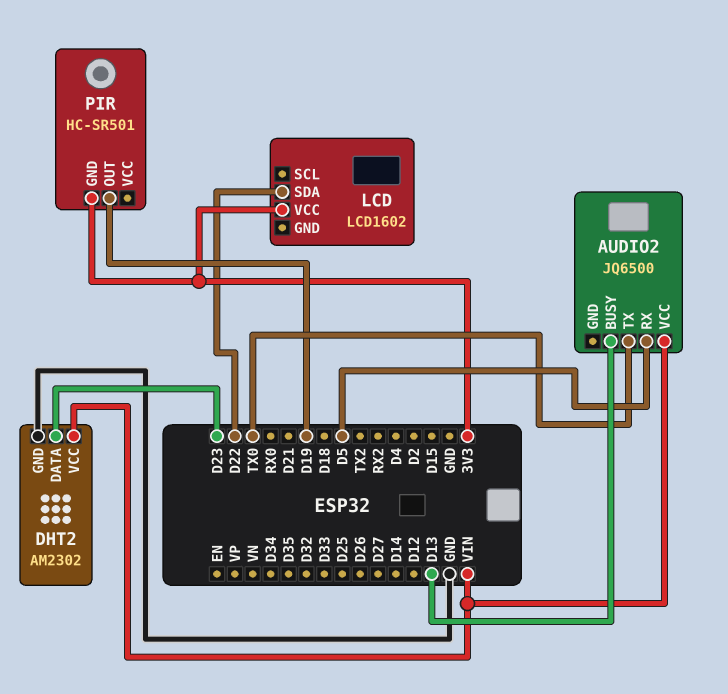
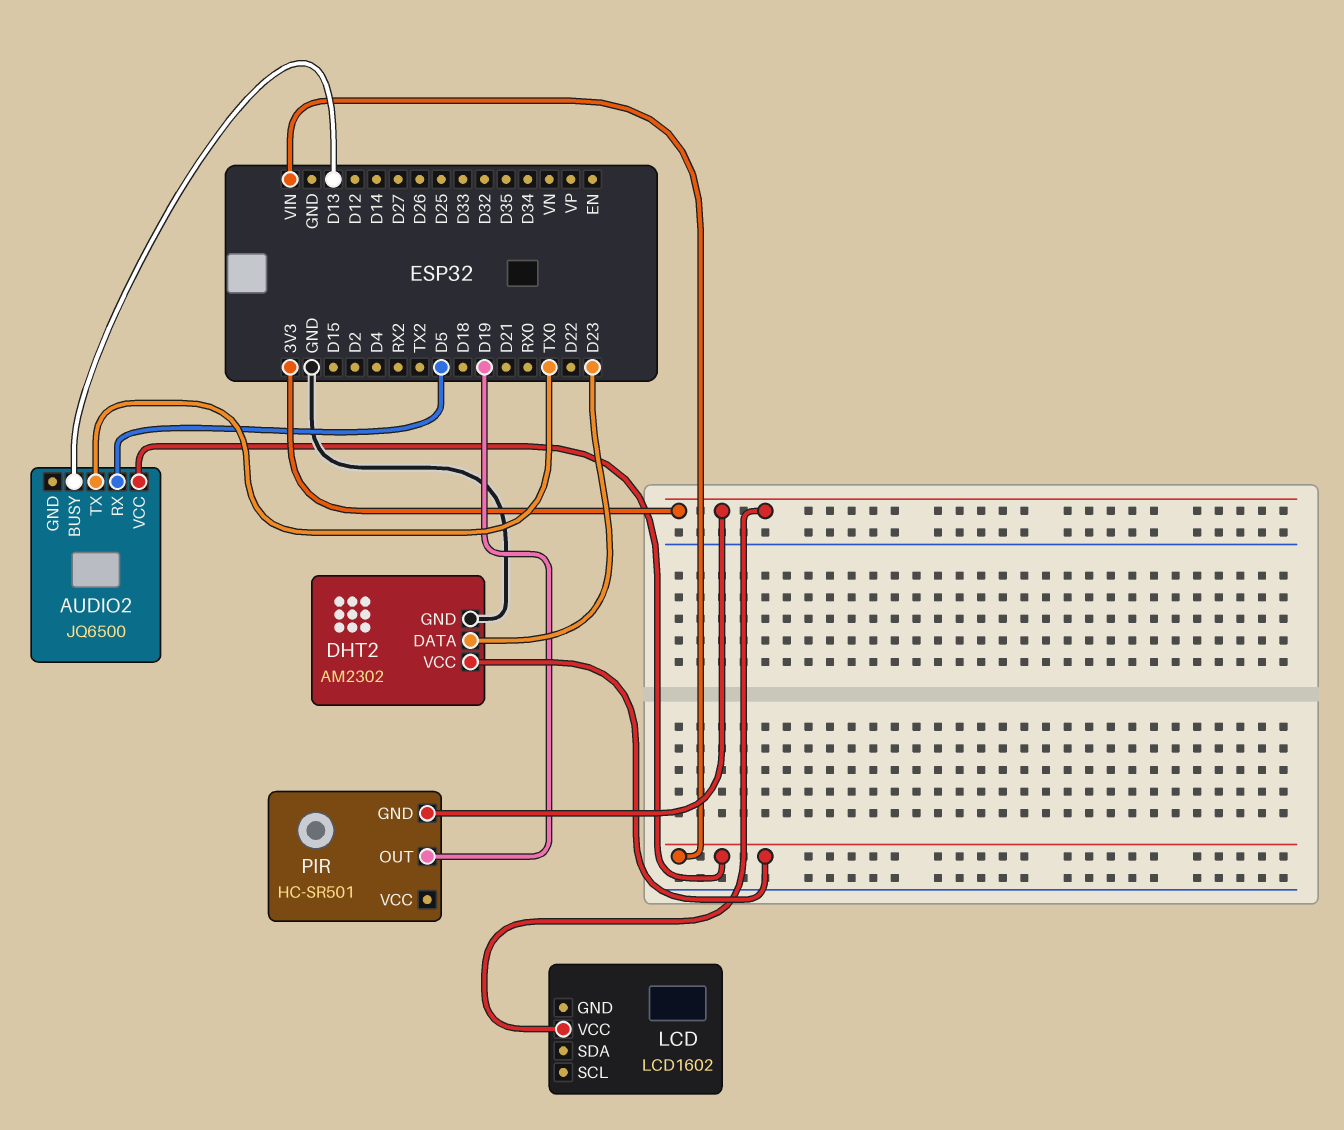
LCD pin SDA: D22 -> none

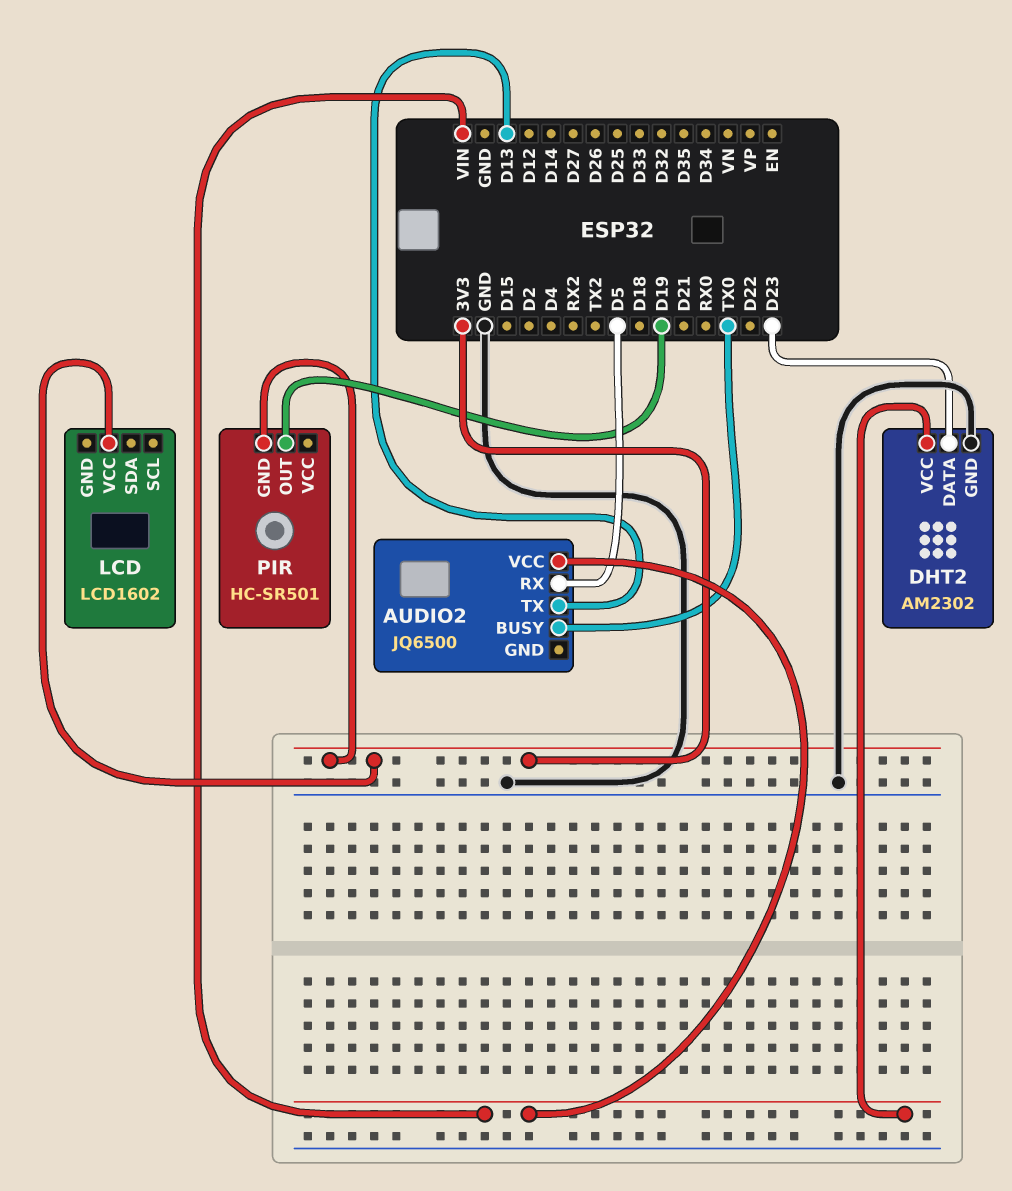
AUDIO2 pin BUSY: D13 -> TX0
AUDIO2 pin TX: TX0 -> D13

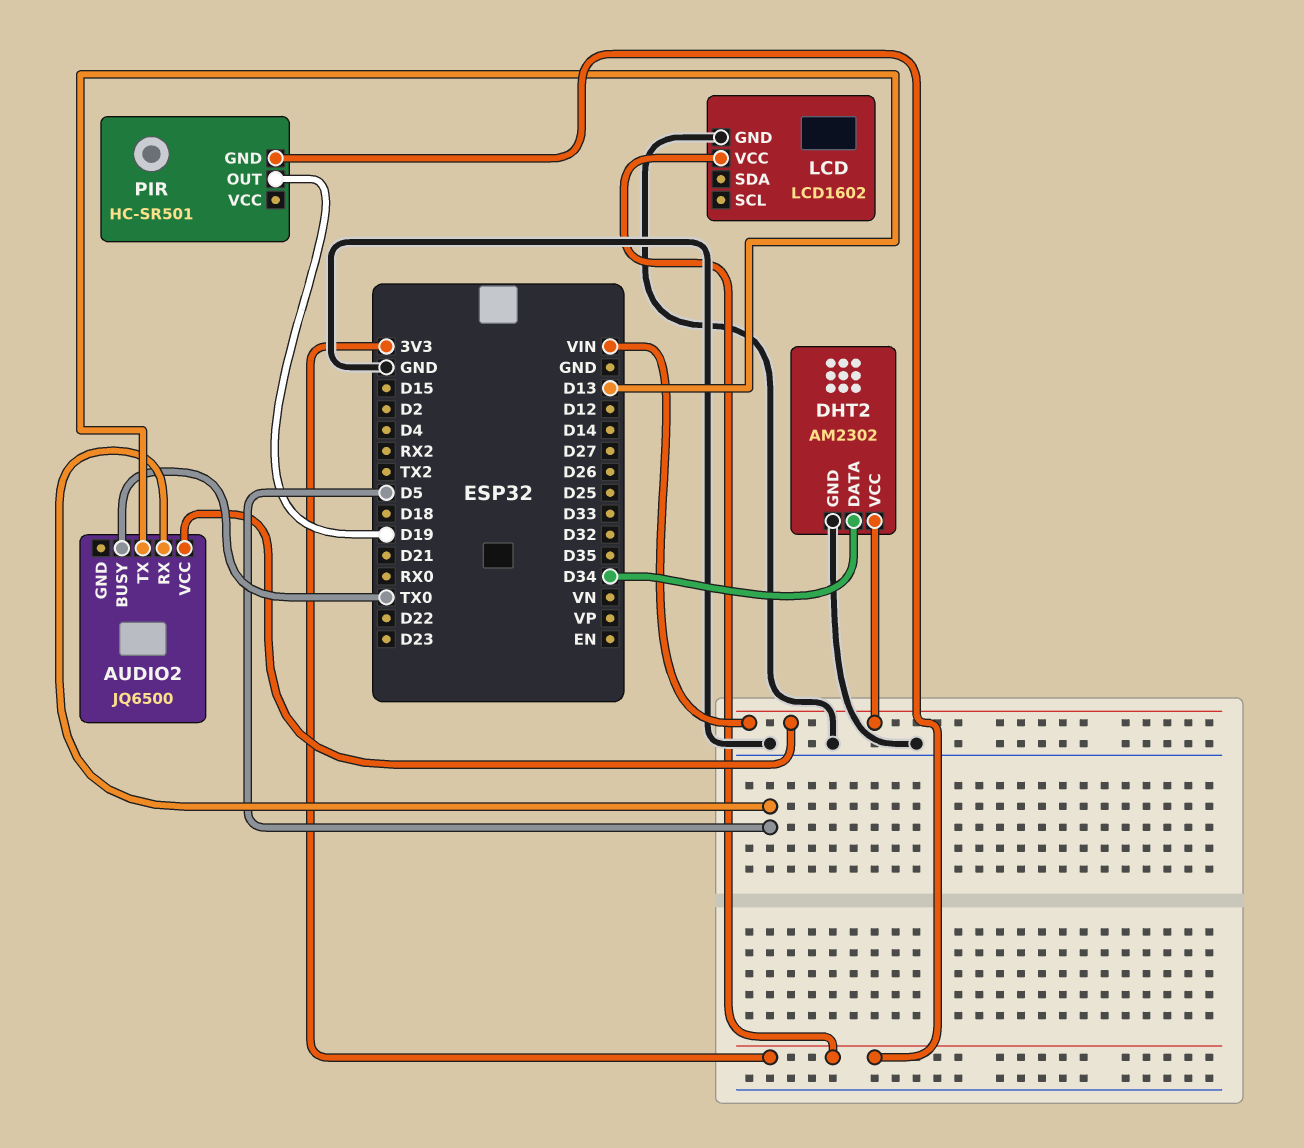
DHT2 pin DATA: D23 -> D34
LCD pin GND: none -> GND

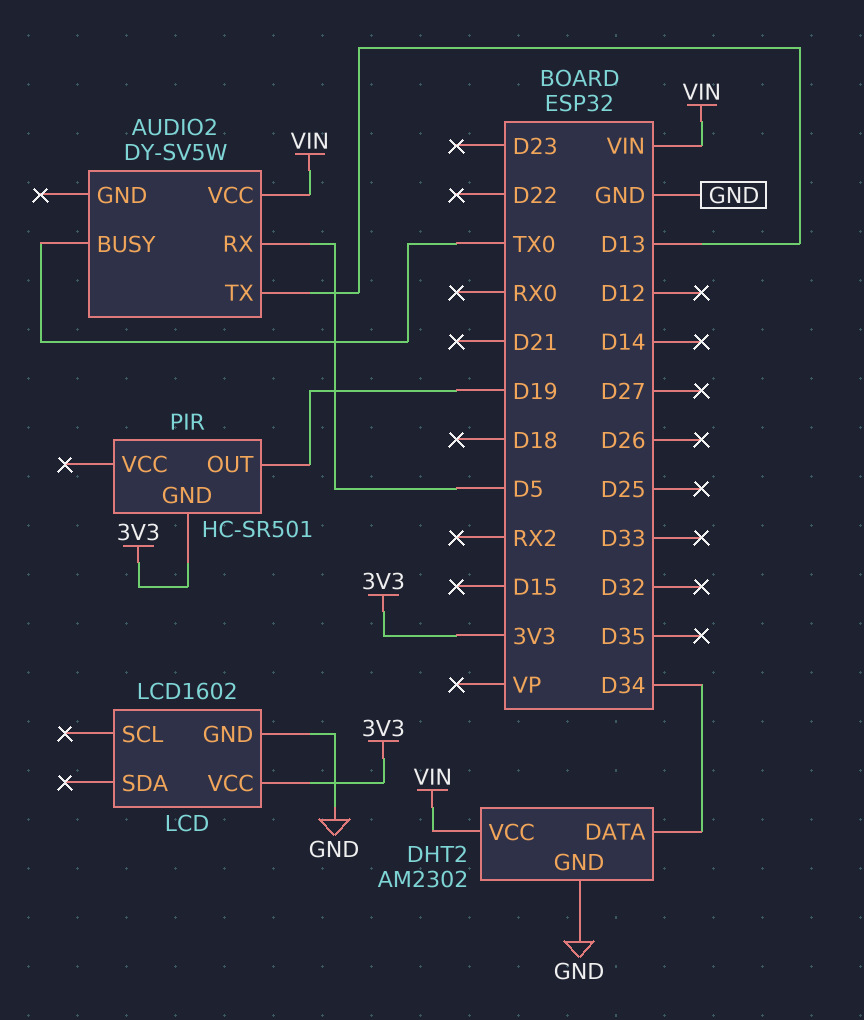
AUDIO2: JQ6500 -> DY-SV5W

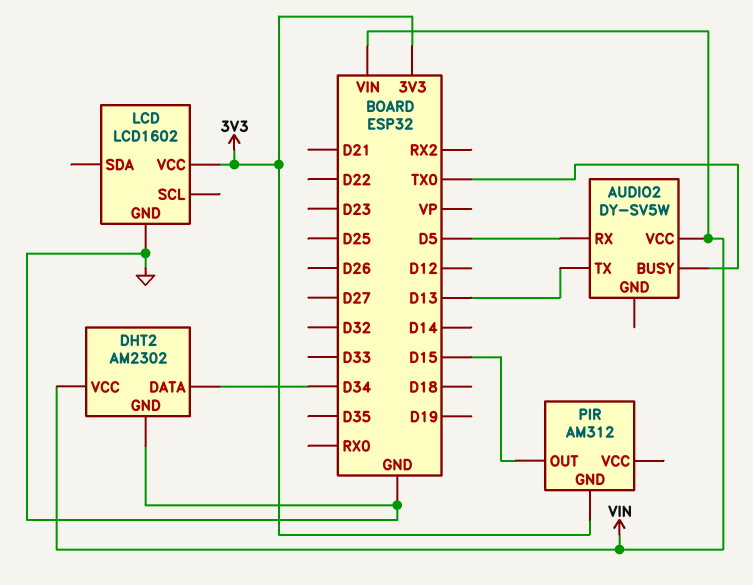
PIR: HC-SR501 -> AM312
PIR pin OUT: D19 -> D15

